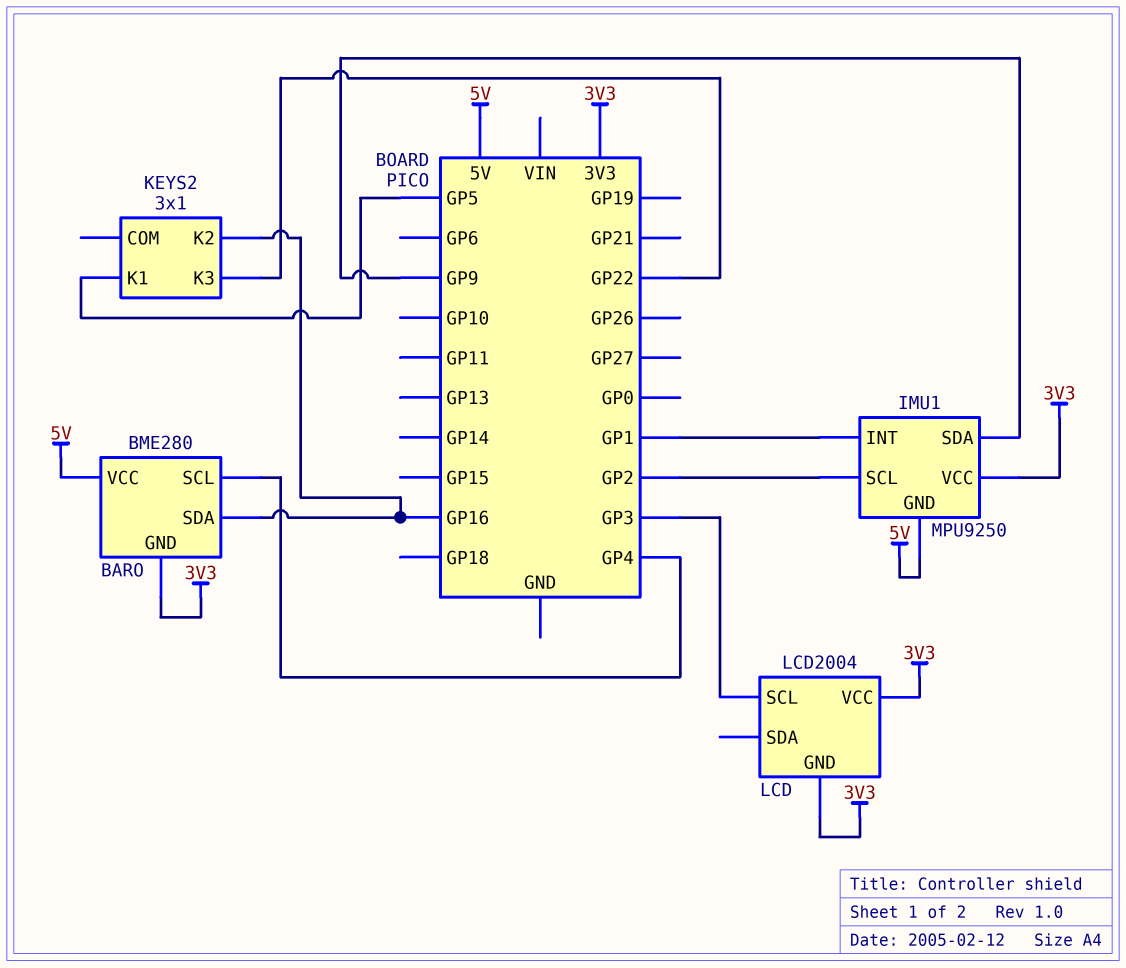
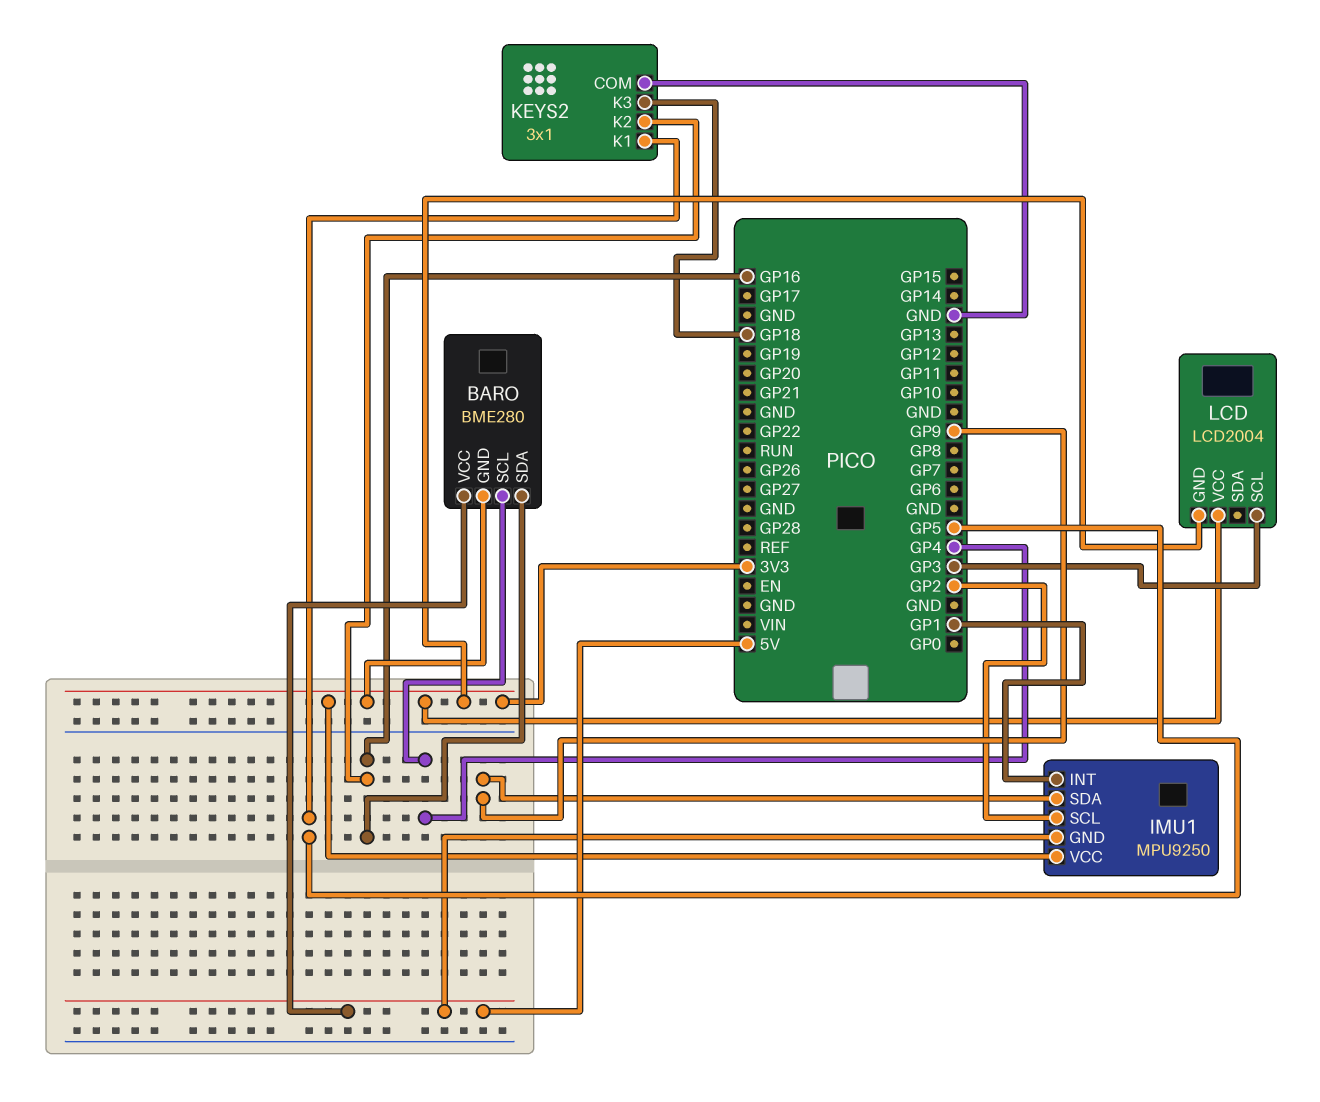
KEYS2 pin COM: none -> GND
KEYS2 pin K3: GP22 -> GP18

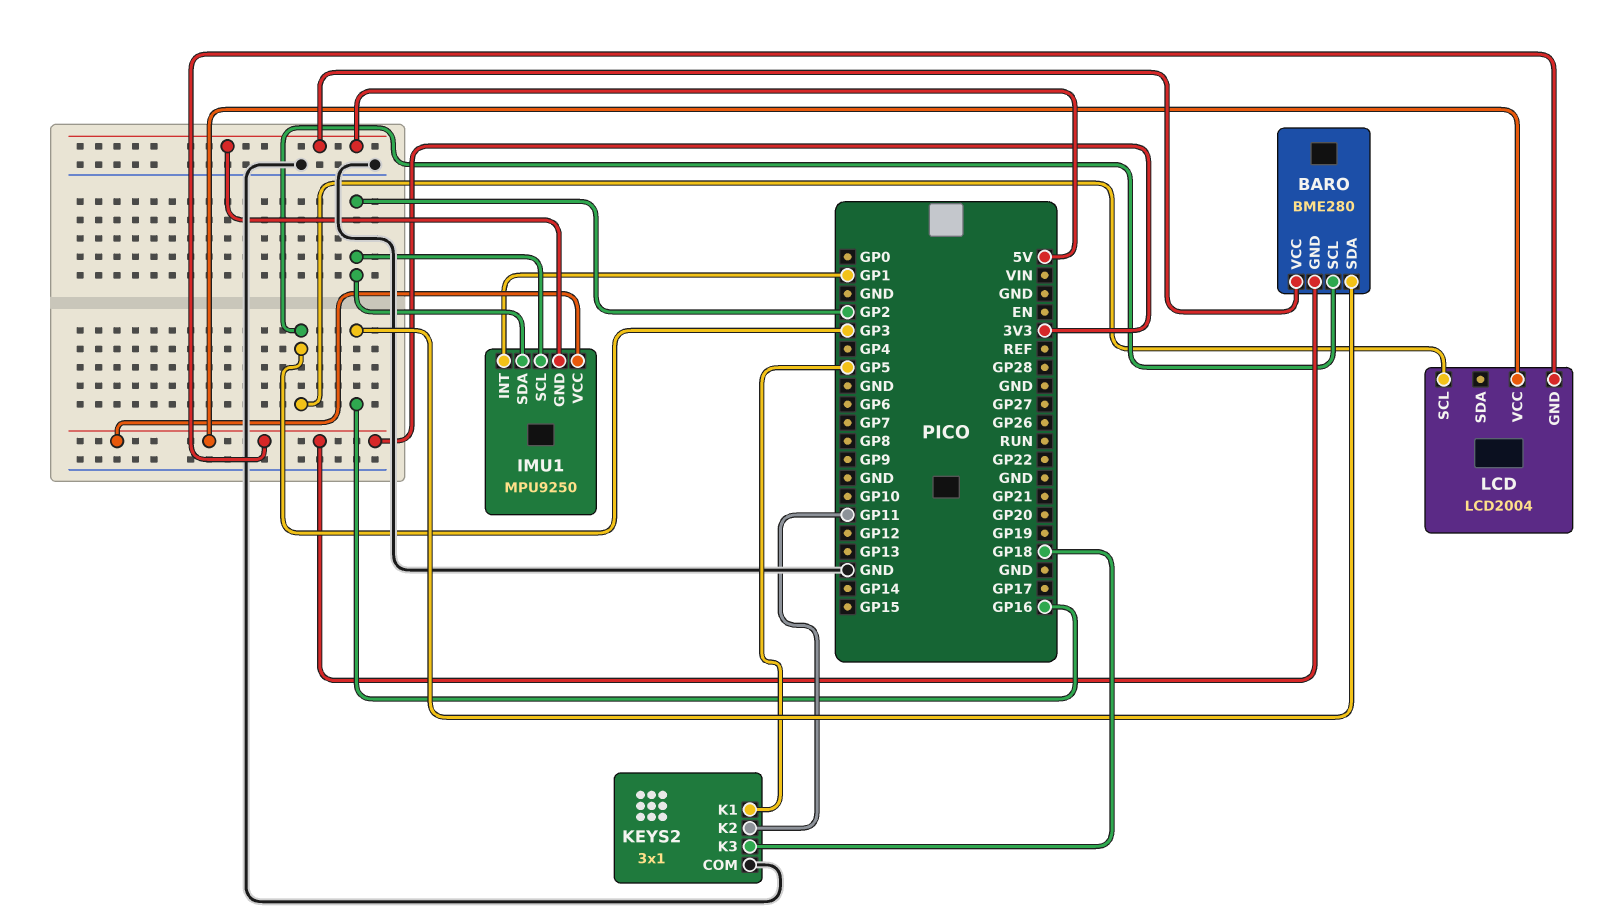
BARO pin SCL: GP4 -> GP3
IMU1 pin SDA: GP9 -> GP2
KEYS2 pin K2: GP16 -> GP11

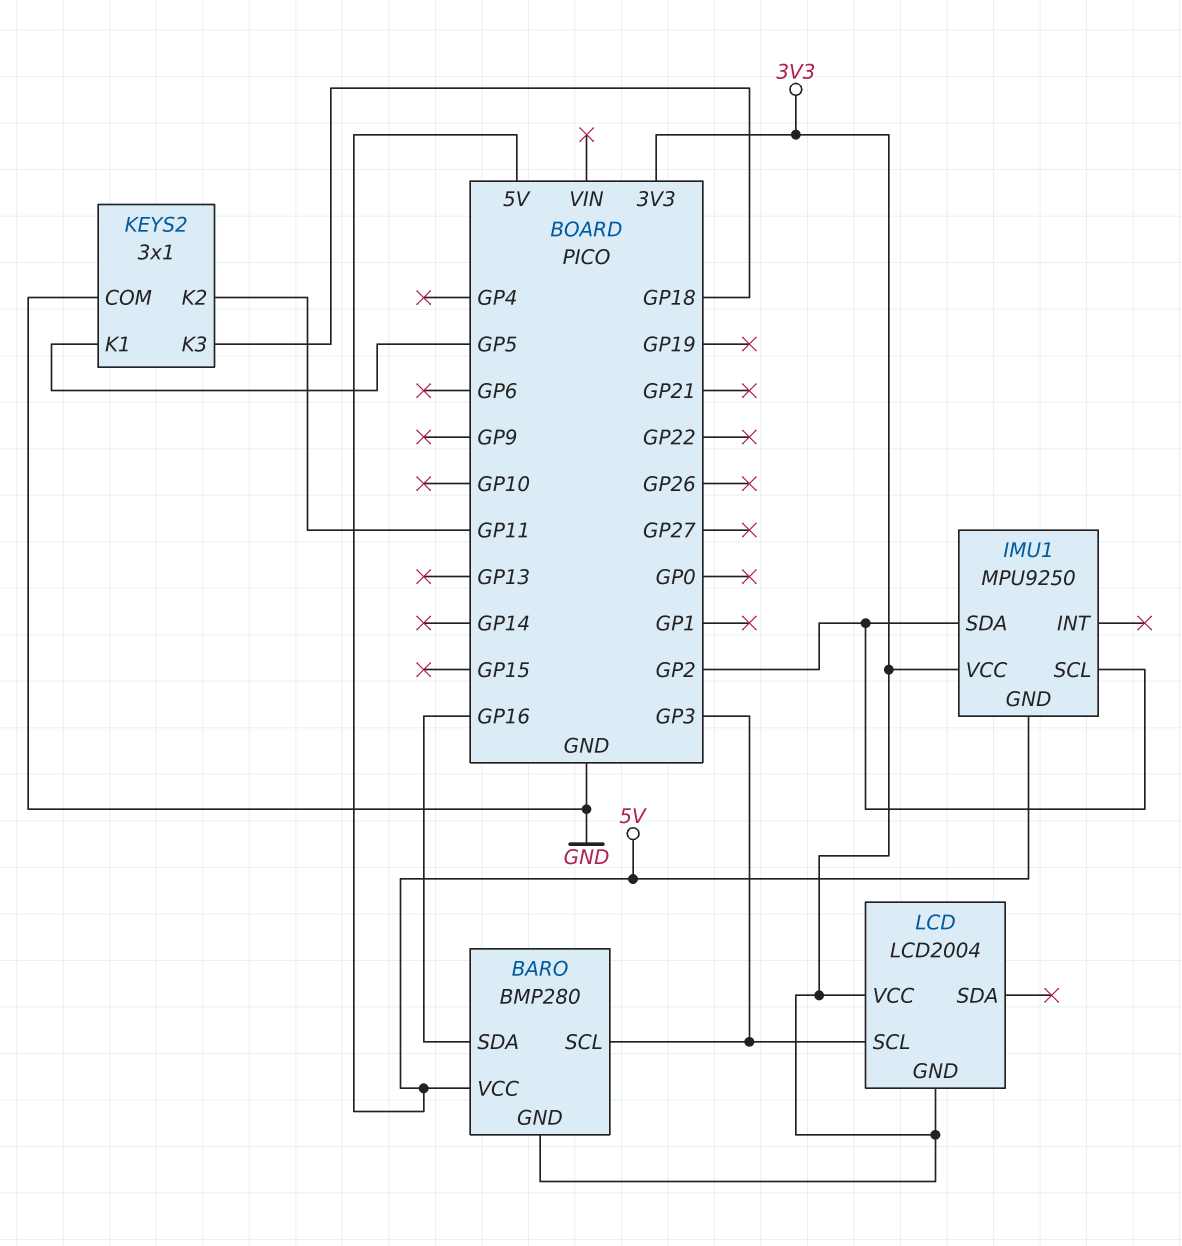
BARO: BME280 -> BMP280
IMU1 pin INT: GP1 -> none

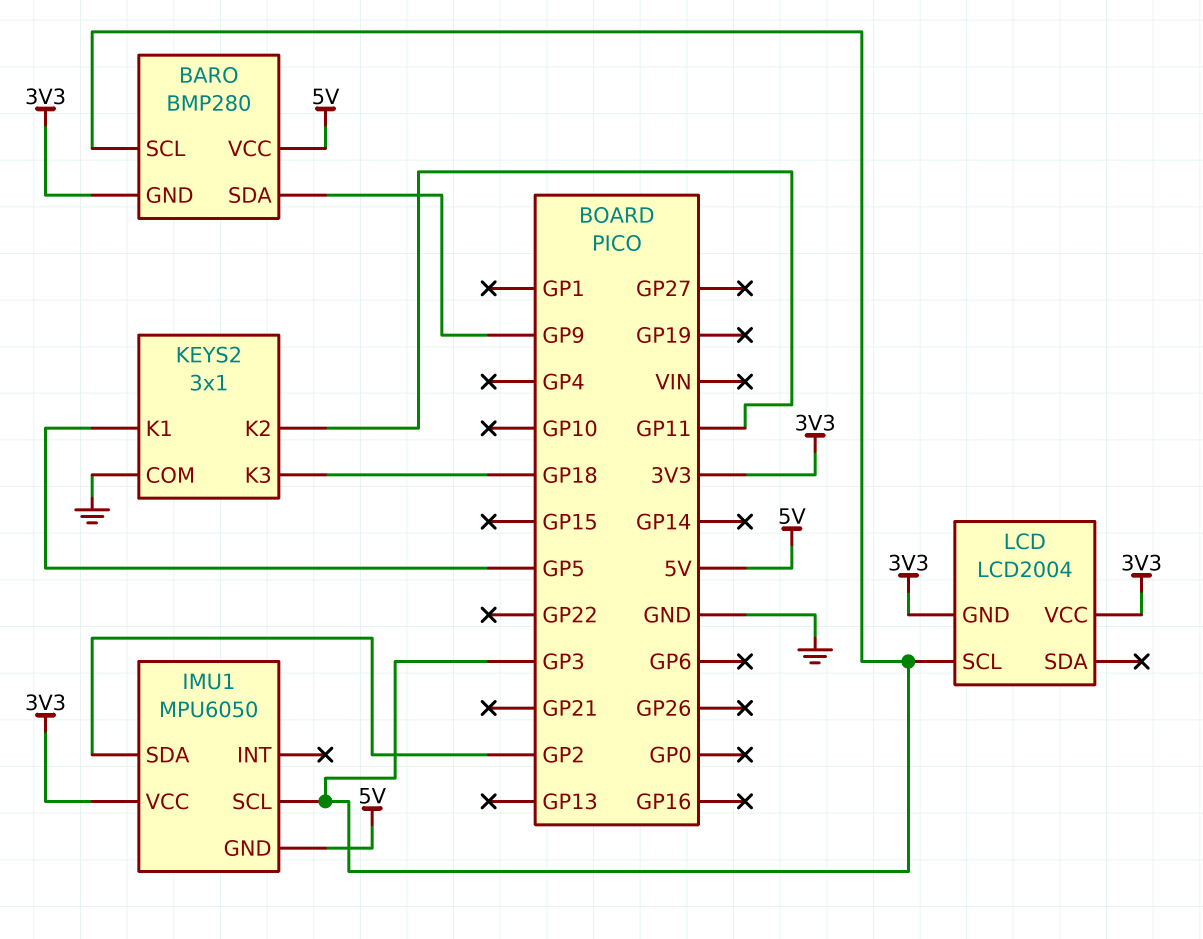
BARO pin SDA: GP16 -> GP9
IMU1: MPU9250 -> MPU6050
IMU1 pin SCL: GP2 -> GP3

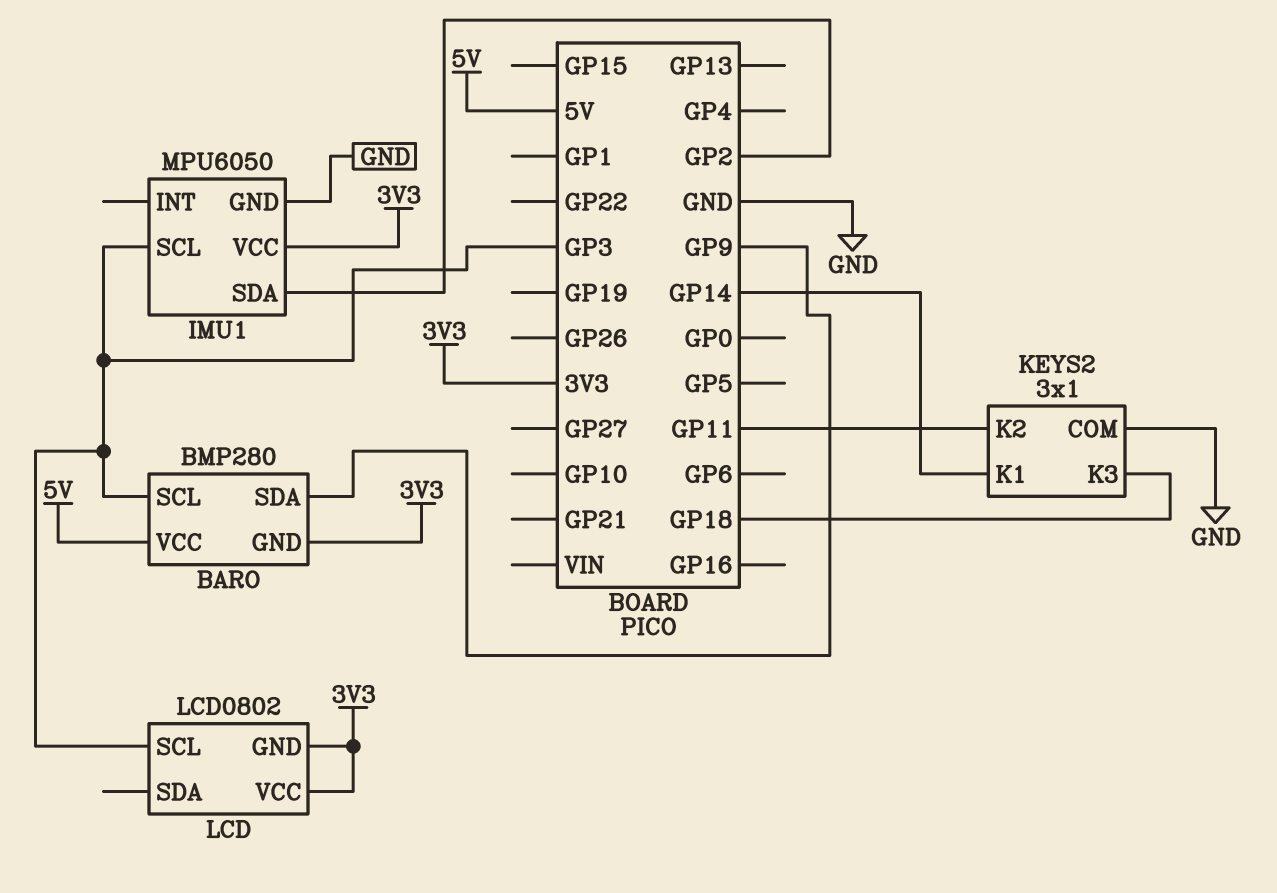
IMU1 pin GND: 5V -> GND
KEYS2 pin K1: GP5 -> GP14
LCD: LCD2004 -> LCD0802

